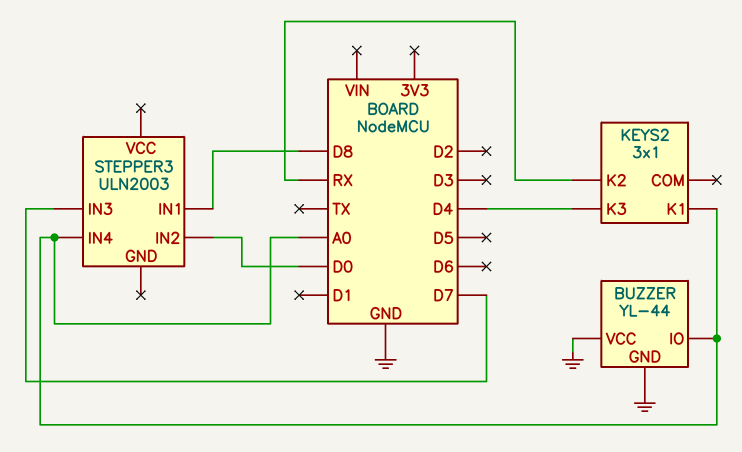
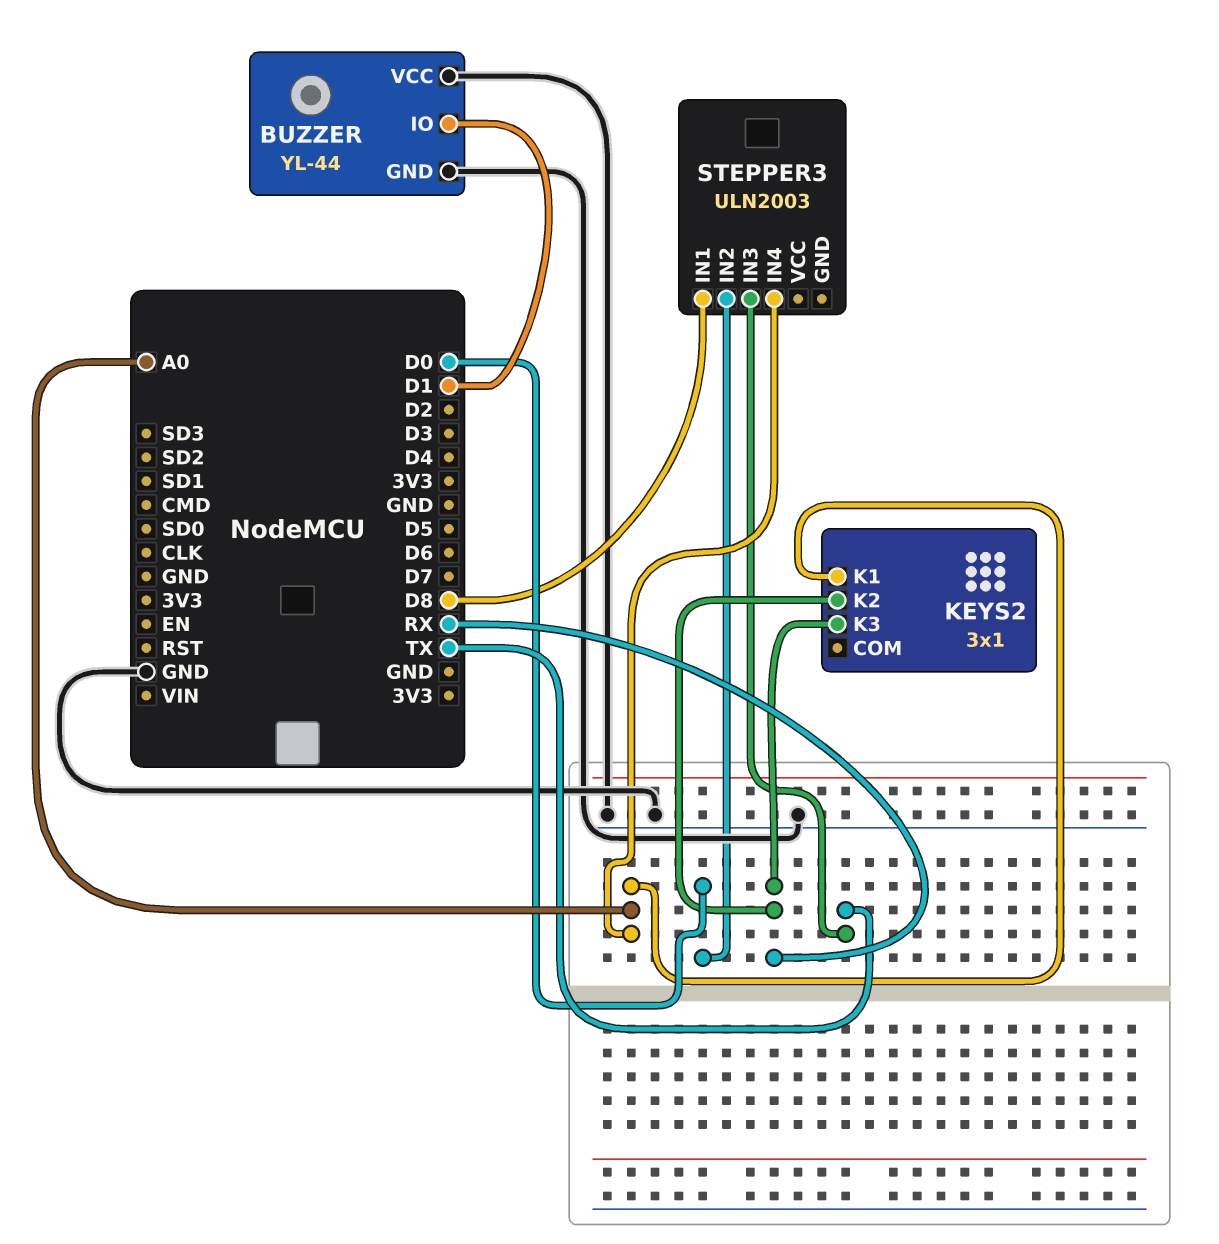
BUZZER pin IO: A0 -> D1
KEYS2 pin K3: D4 -> RX
STEPPER3 pin IN3: D7 -> TX

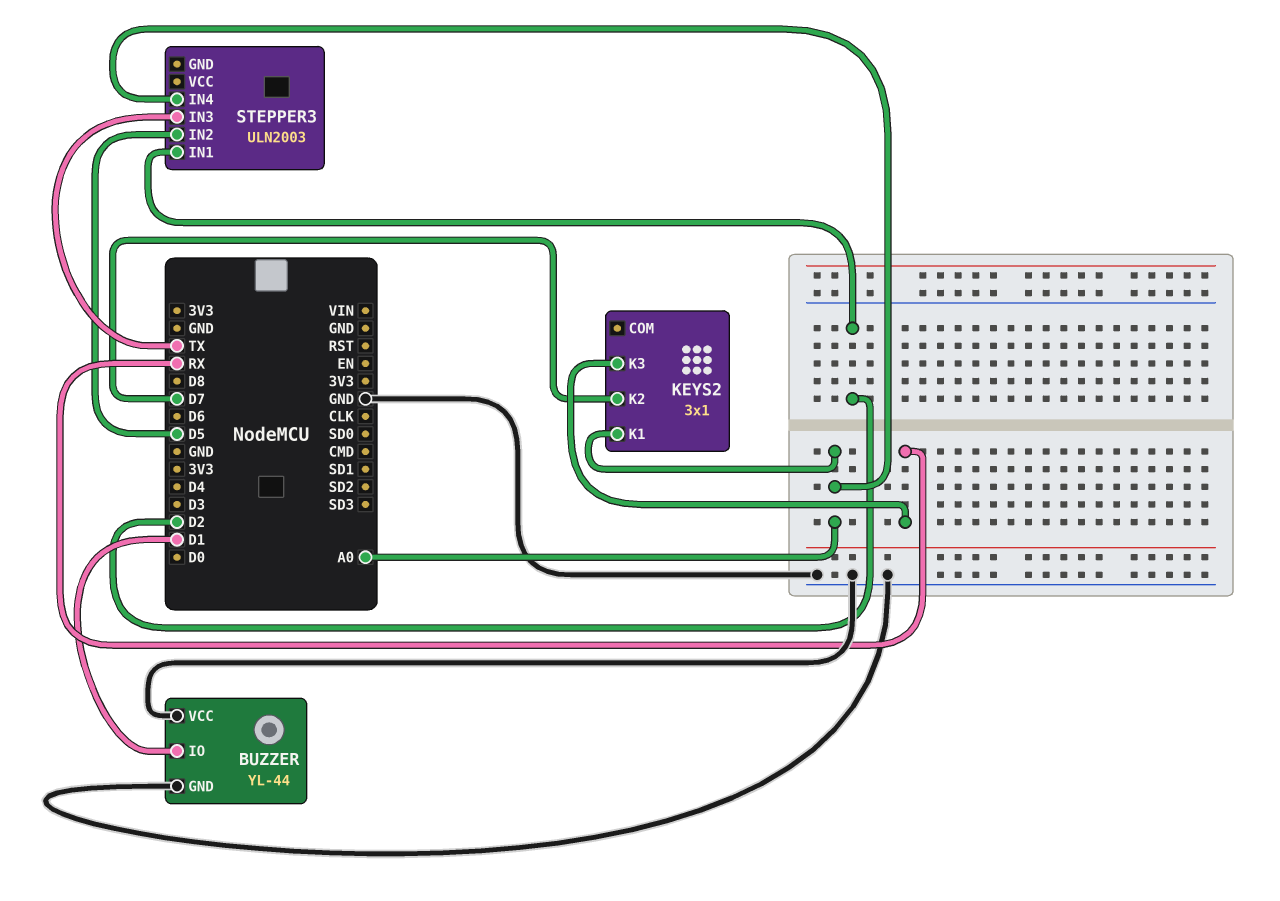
KEYS2 pin K2: RX -> D7
STEPPER3 pin IN1: D8 -> D2
STEPPER3 pin IN2: D0 -> D5

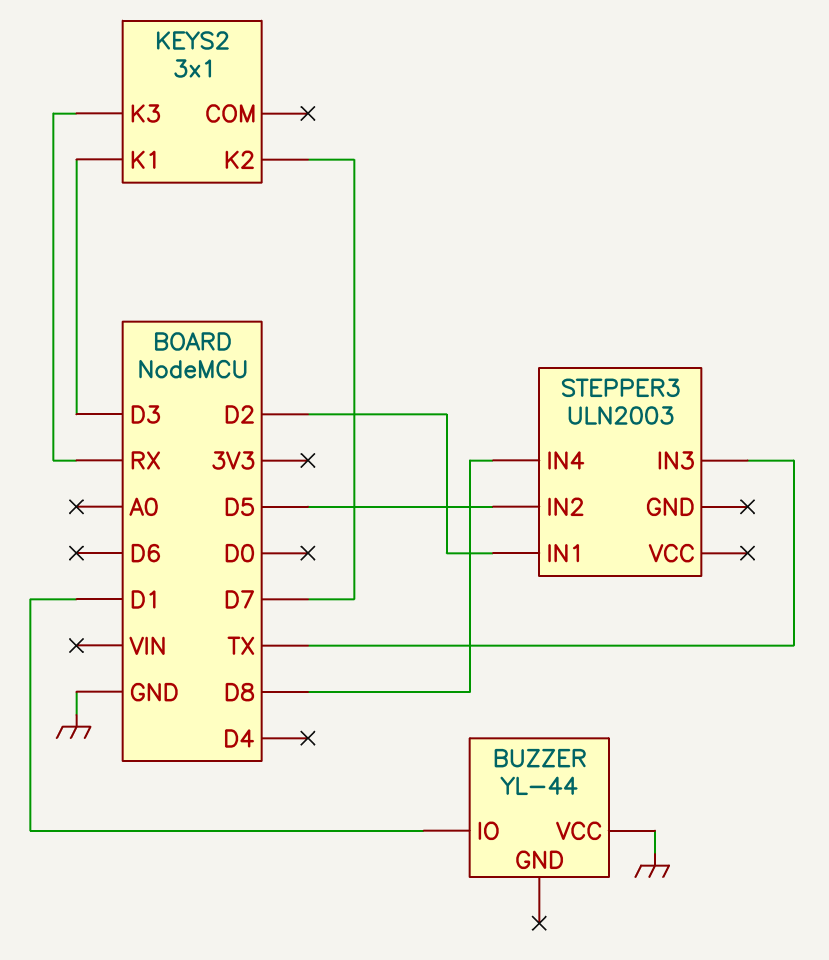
BUZZER pin GND: GND -> none
KEYS2 pin K1: A0 -> D3
STEPPER3 pin IN4: A0 -> D8

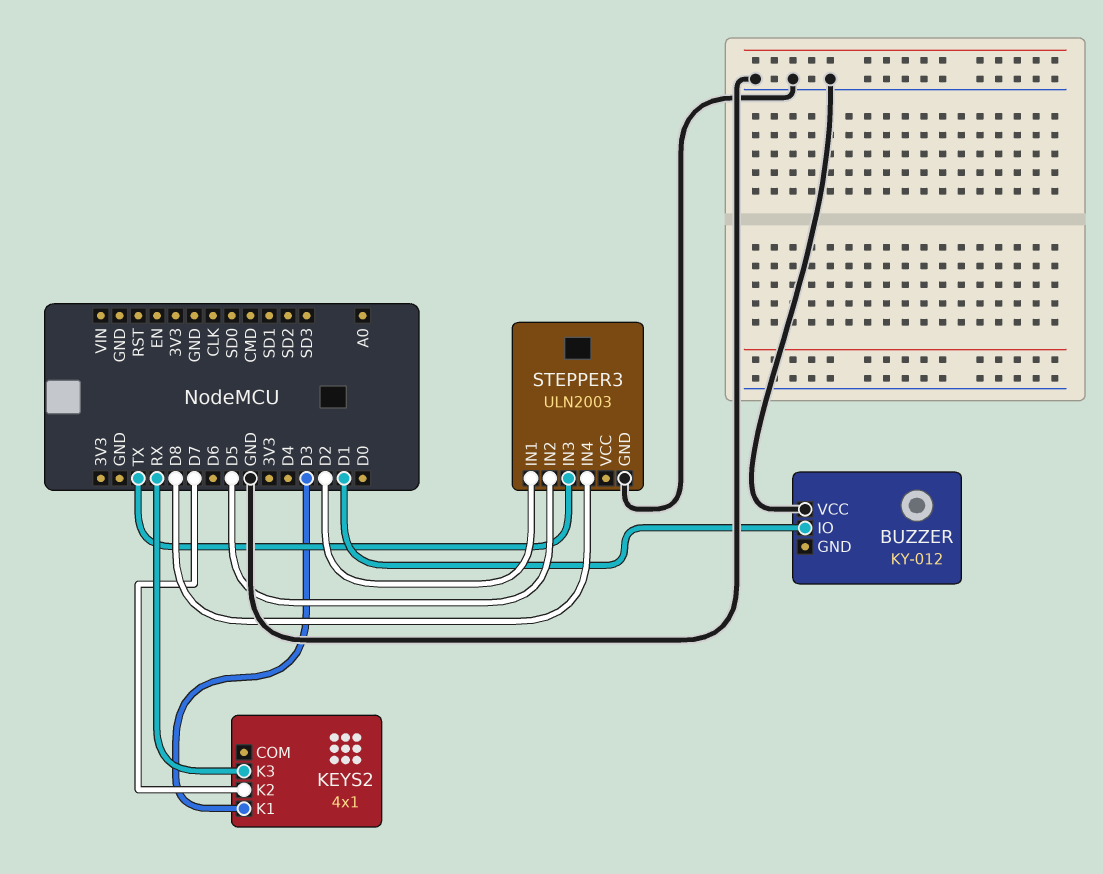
BUZZER: YL-44 -> KY-012
KEYS2: 3x1 -> 4x1
STEPPER3 pin GND: none -> GND

